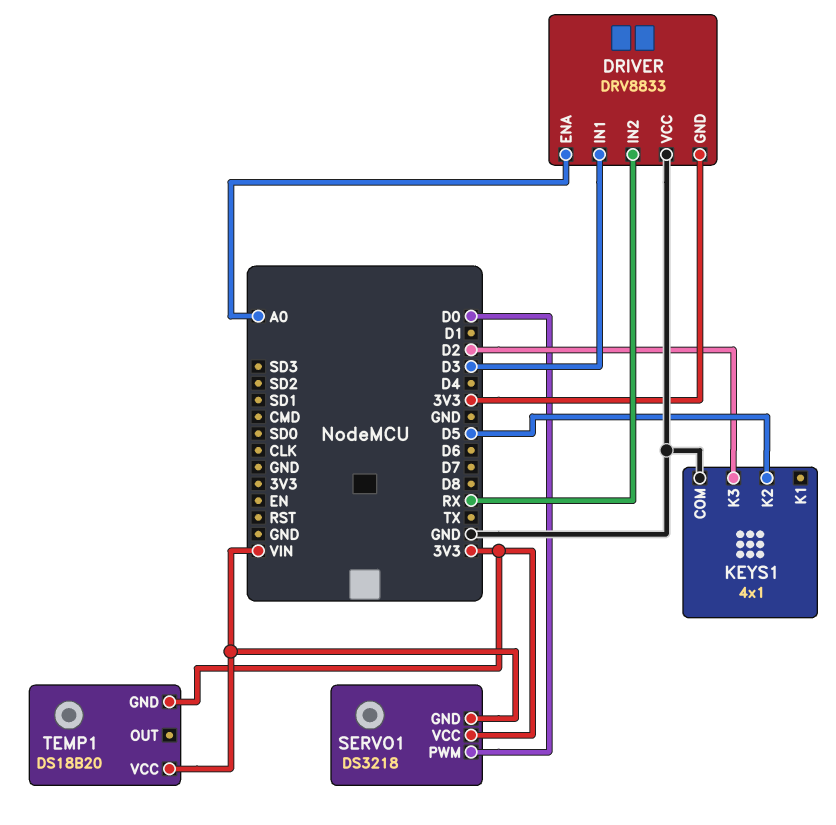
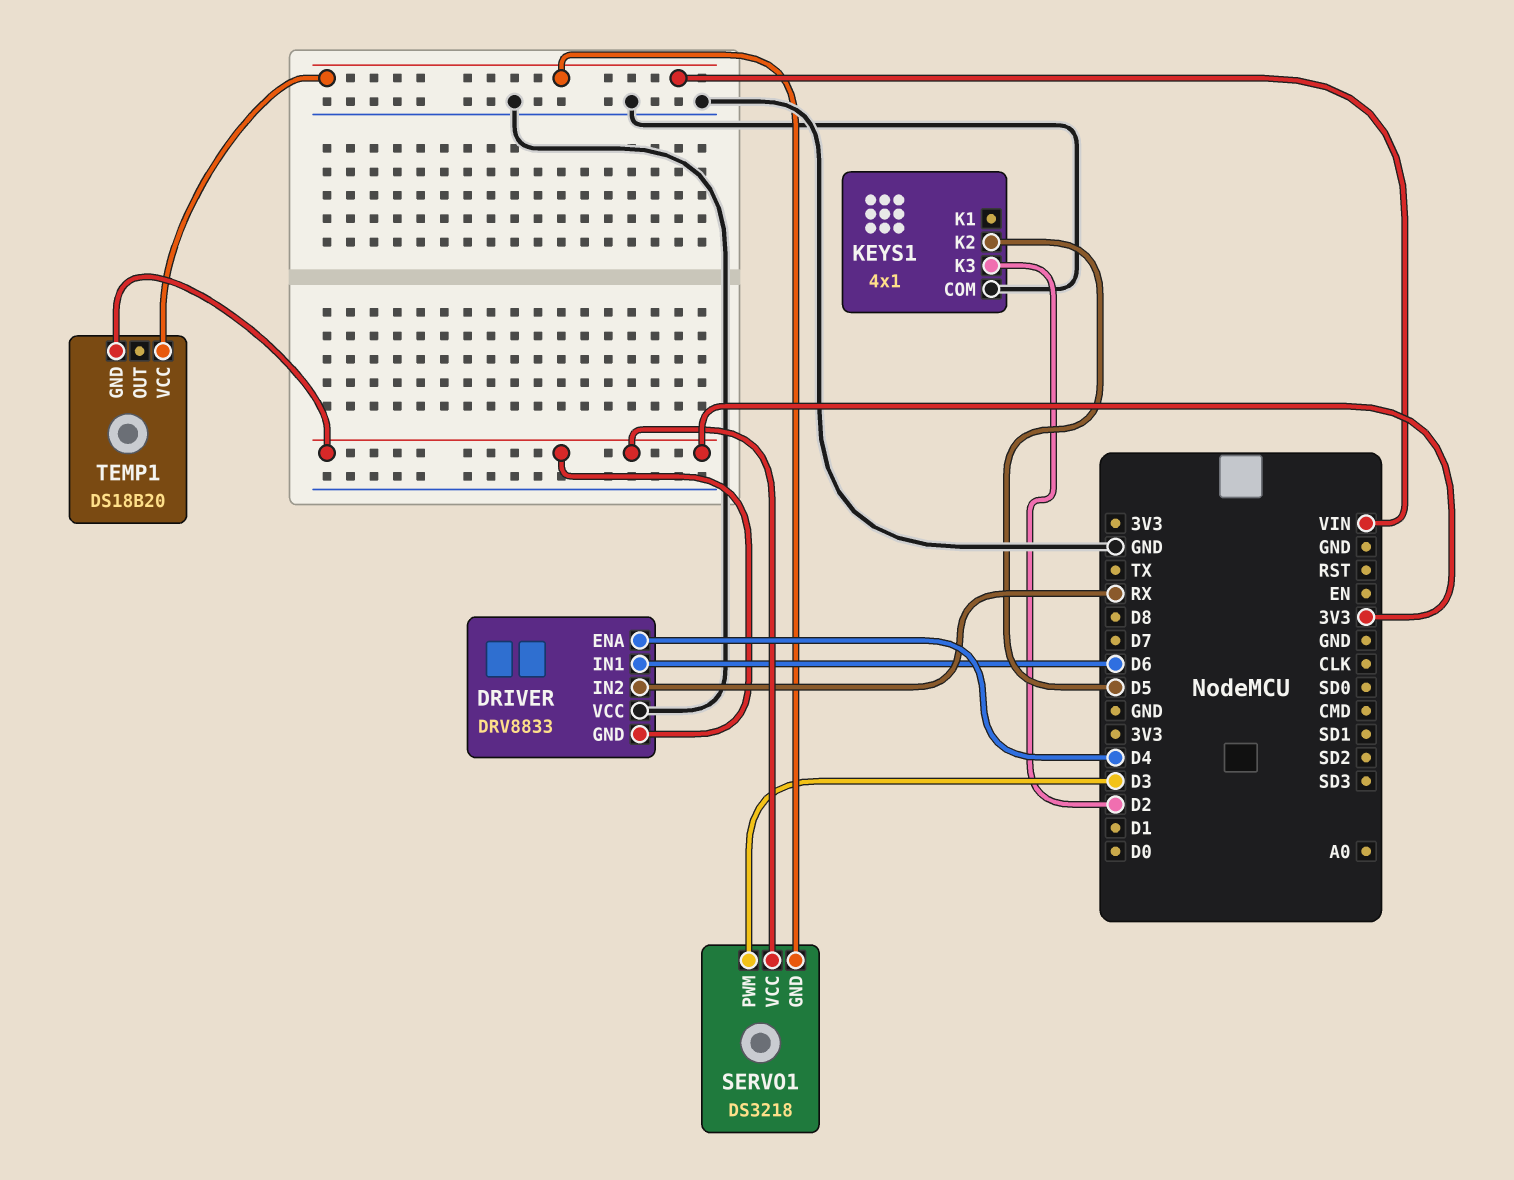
DRIVER pin ENA: A0 -> D4
DRIVER pin IN1: D3 -> D6
SERVO1 pin PWM: D0 -> D3

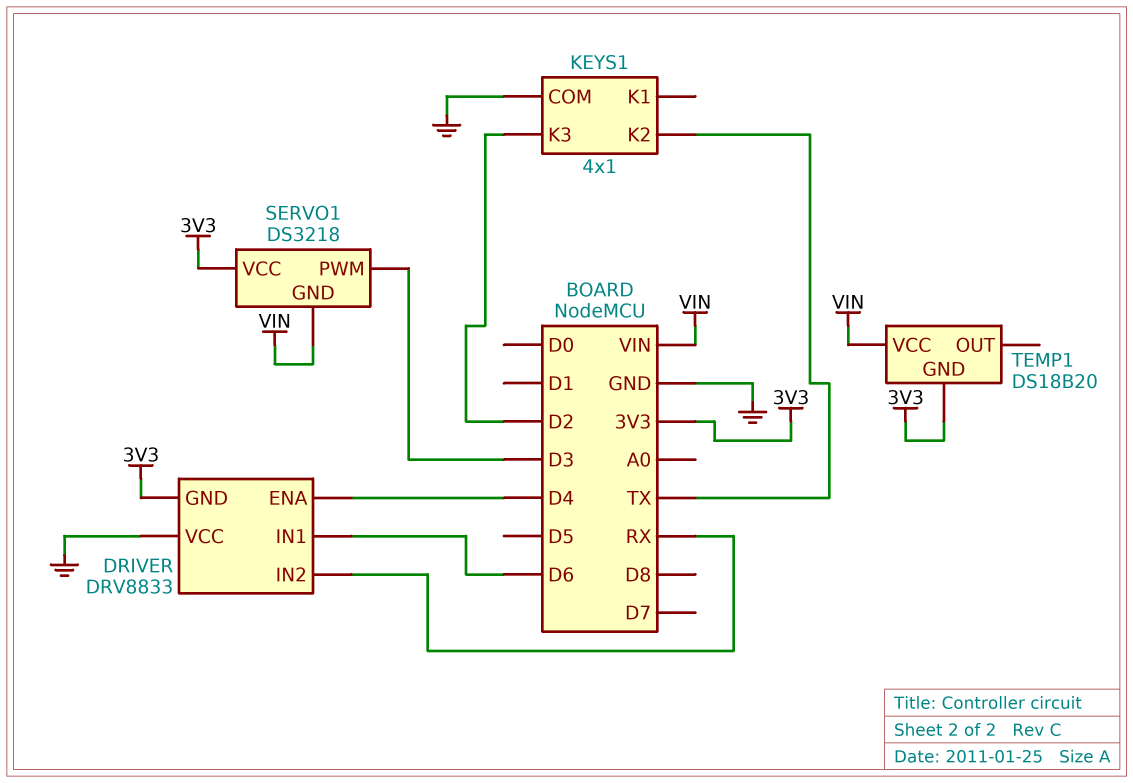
KEYS1 pin K2: D5 -> TX

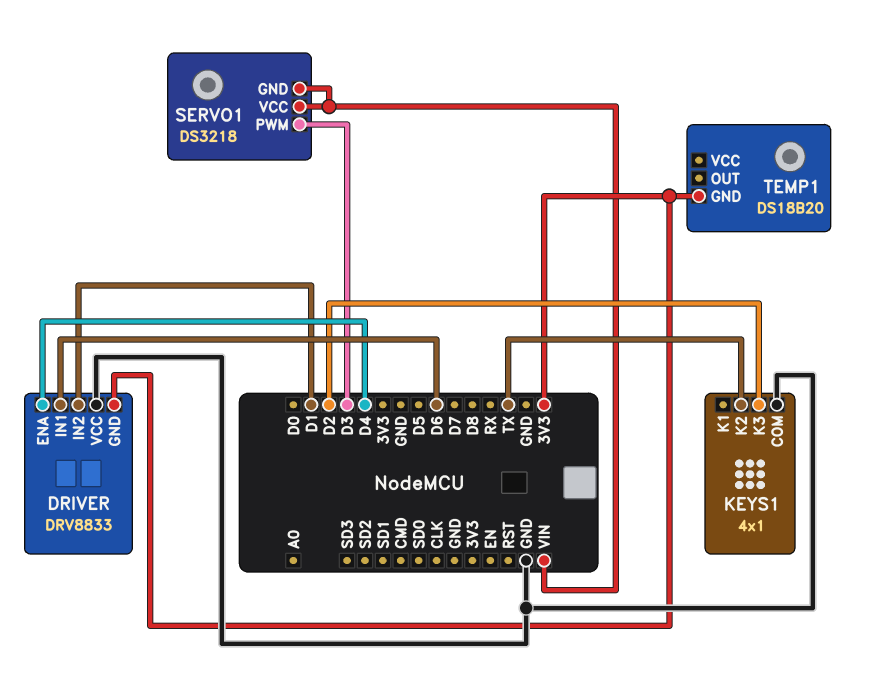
DRIVER pin IN2: RX -> D1
SERVO1 pin VCC: 3V3 -> VIN
TEMP1 pin VCC: VIN -> none

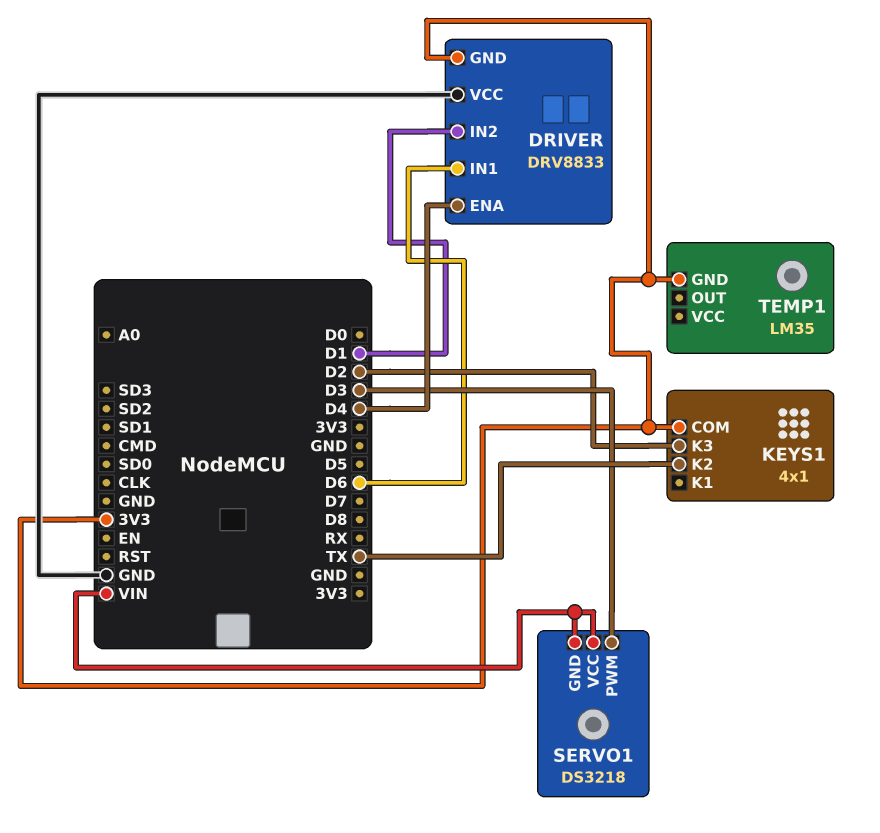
KEYS1 pin COM: GND -> 3V3
TEMP1: DS18B20 -> LM35

